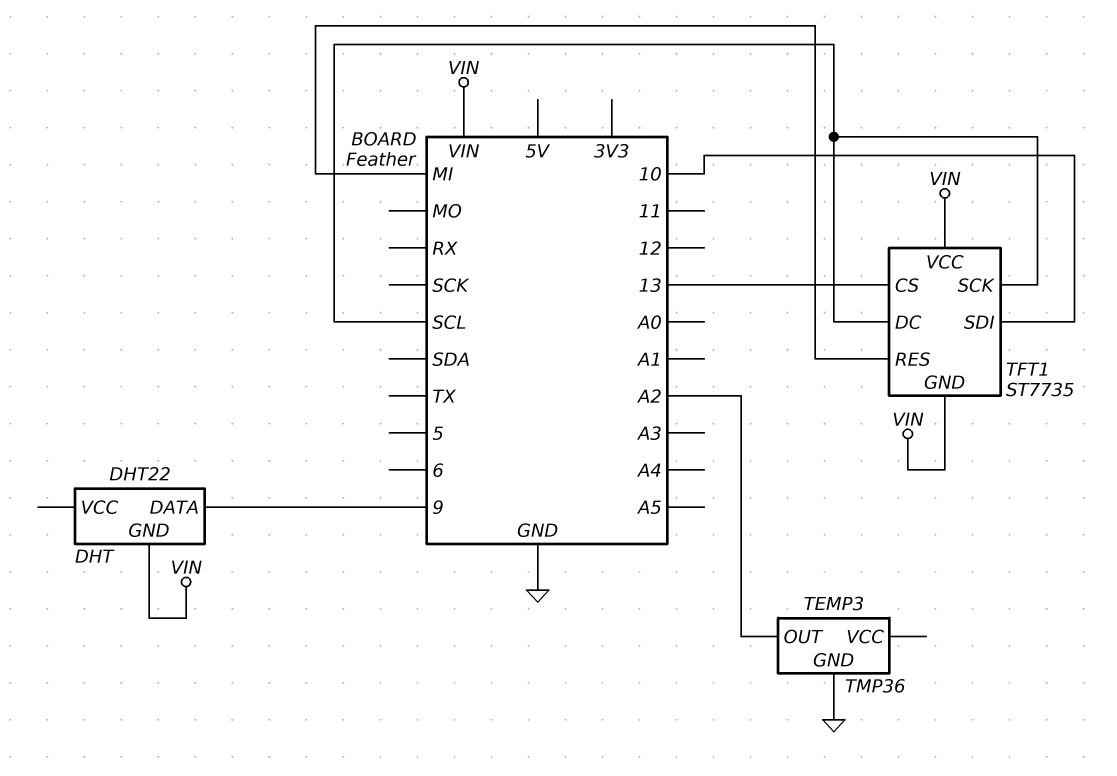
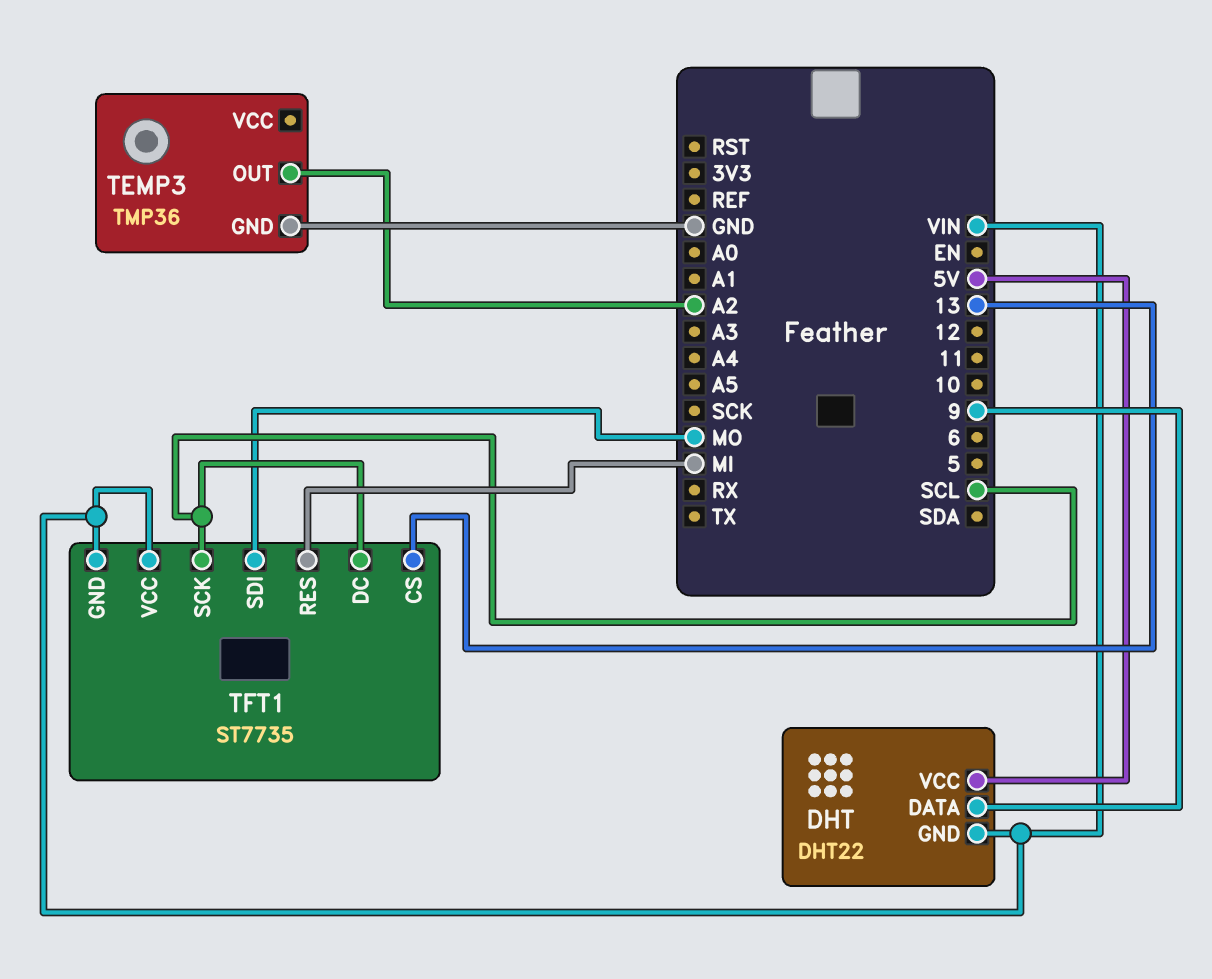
DHT pin VCC: none -> 5V
TFT1 pin SDI: 10 -> MO

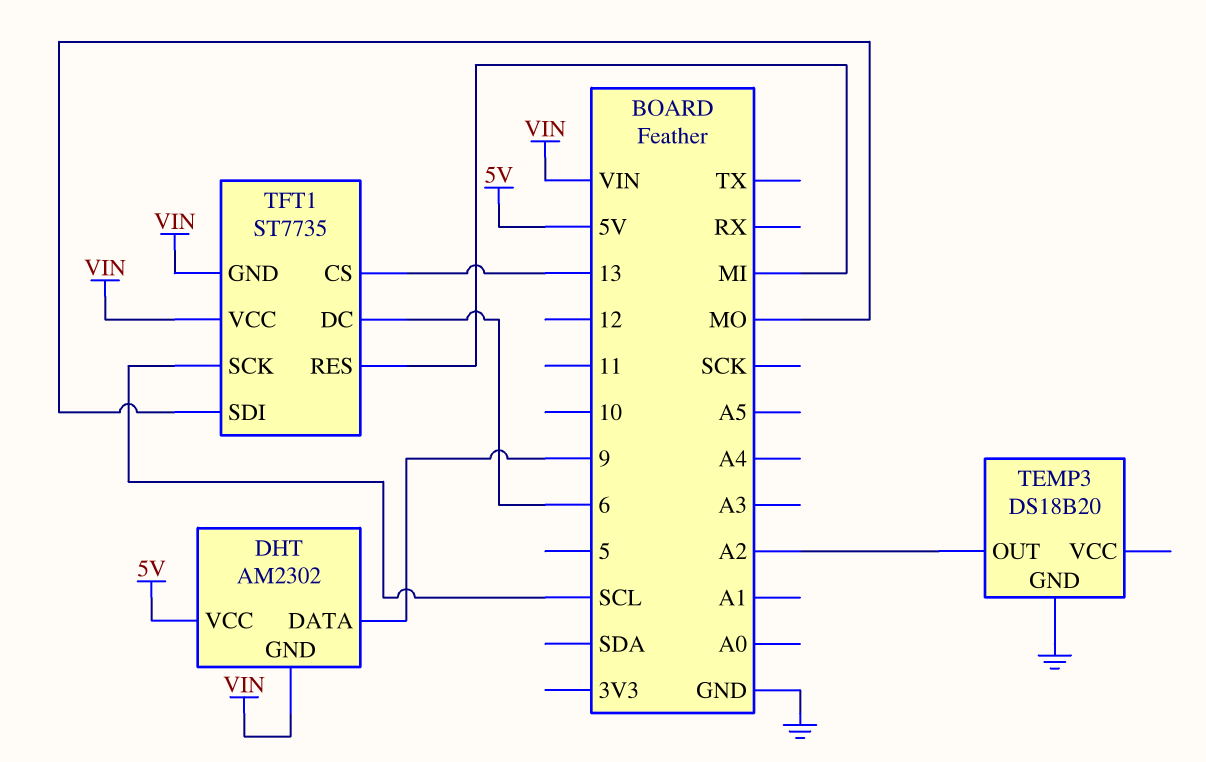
DHT: DHT22 -> AM2302
TEMP3: TMP36 -> DS18B20
TFT1 pin DC: SCL -> 6

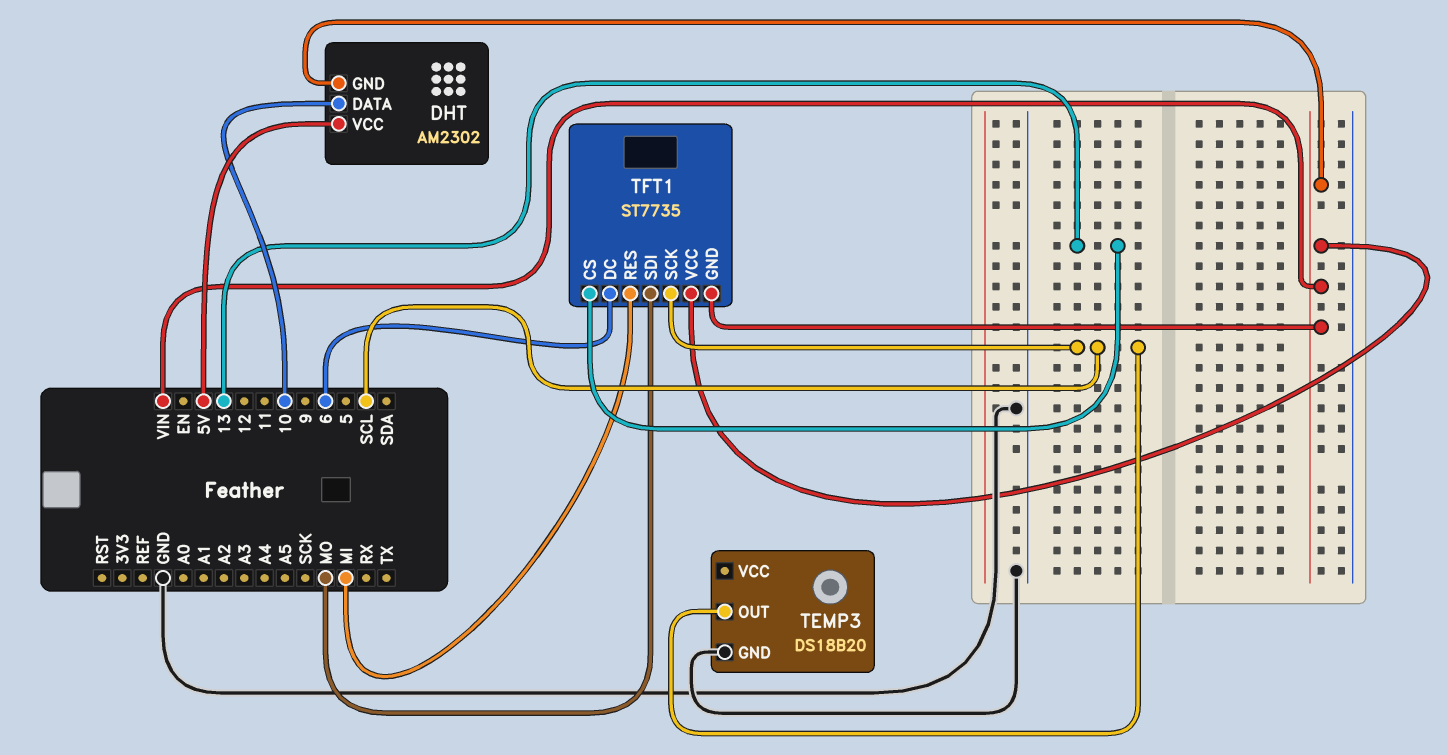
DHT pin DATA: 9 -> 10
TEMP3 pin OUT: A2 -> SCL

